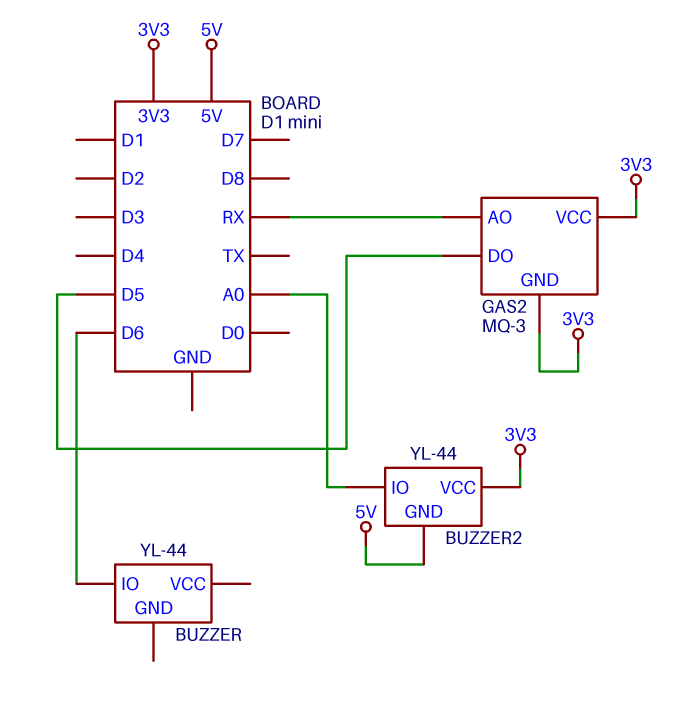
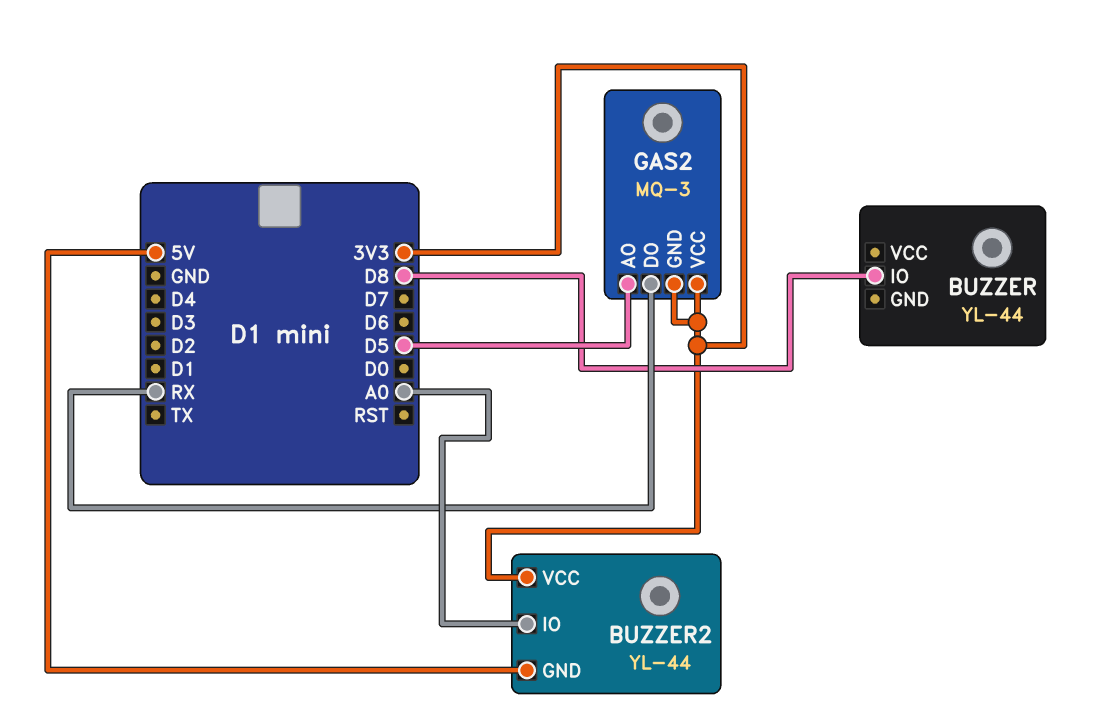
BUZZER pin IO: D6 -> D8
GAS2 pin AO: RX -> D5
GAS2 pin DO: D5 -> RX

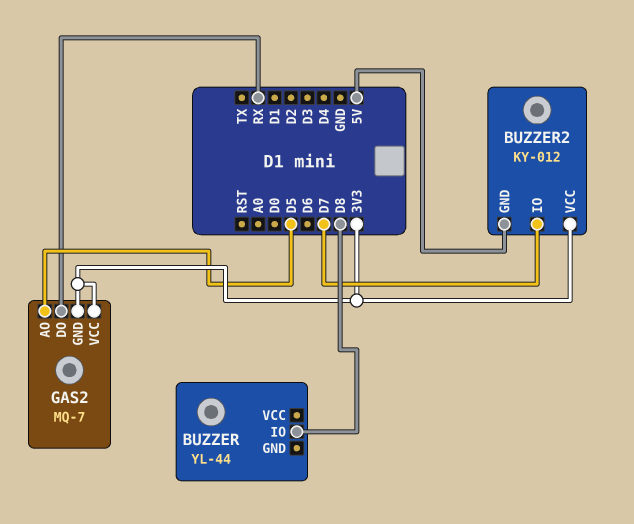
BUZZER2: YL-44 -> KY-012
BUZZER2 pin IO: A0 -> D7
GAS2: MQ-3 -> MQ-7

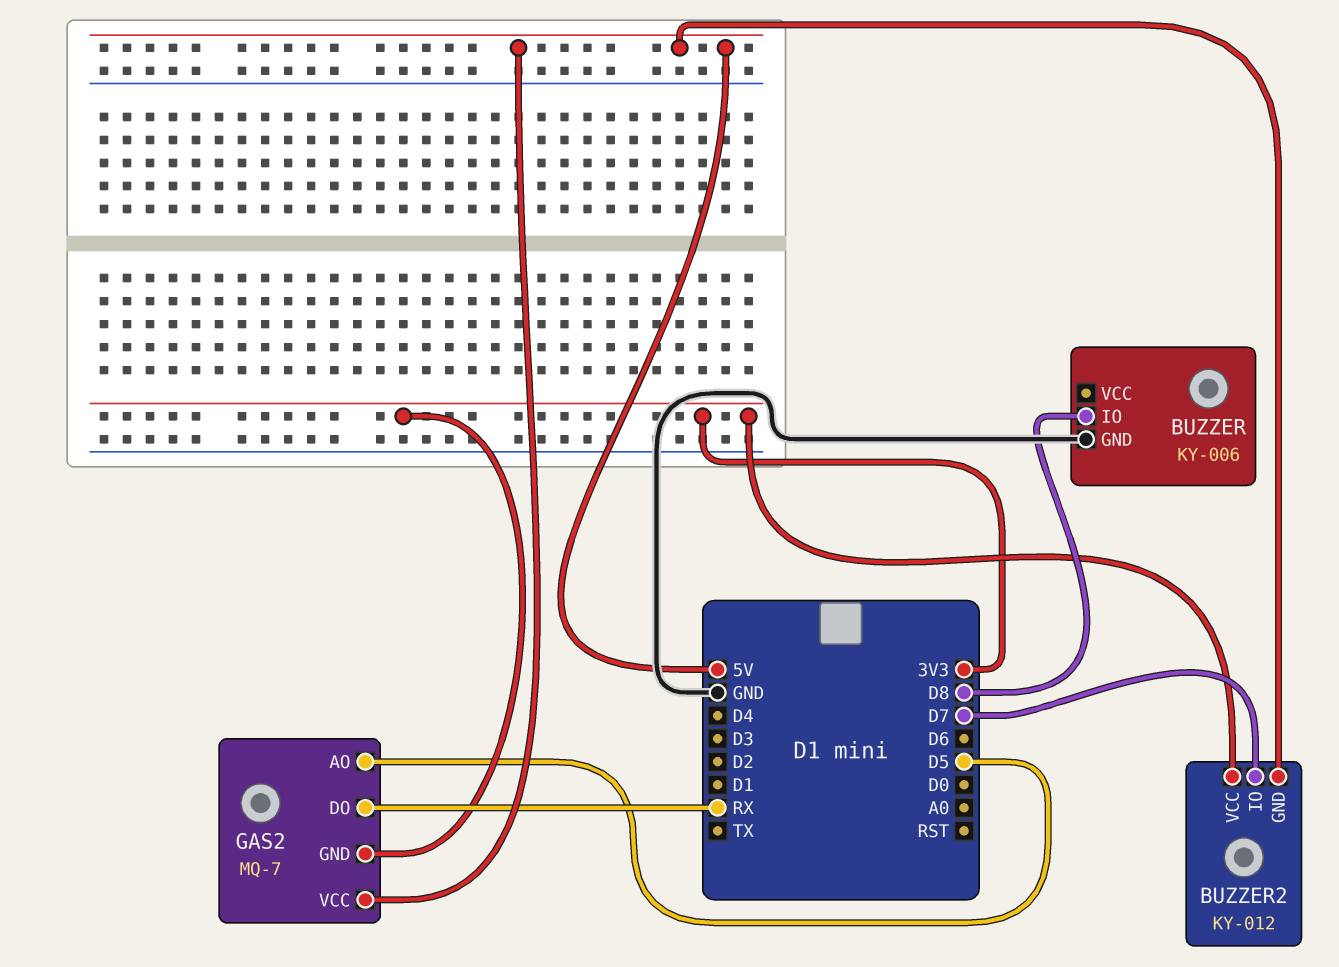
BUZZER: YL-44 -> KY-006
BUZZER pin GND: none -> GND
GAS2 pin VCC: 3V3 -> 5V

